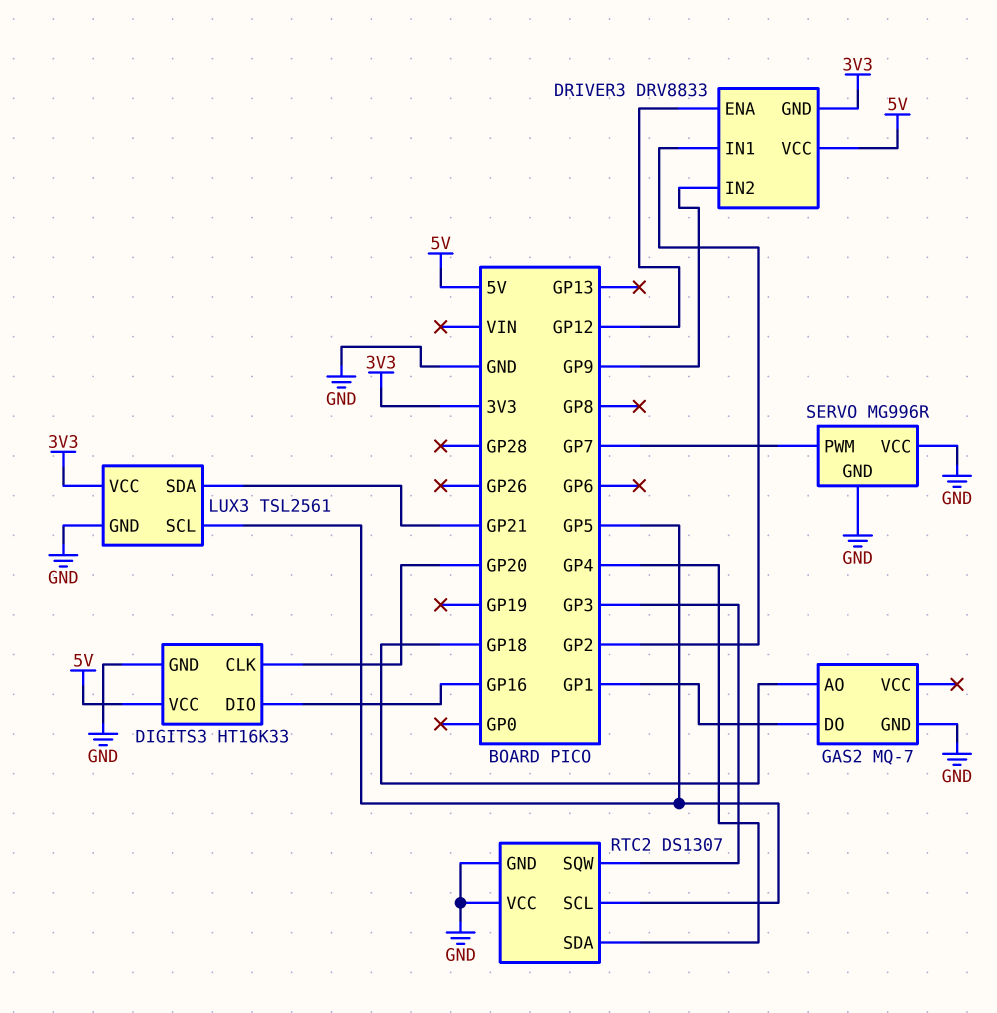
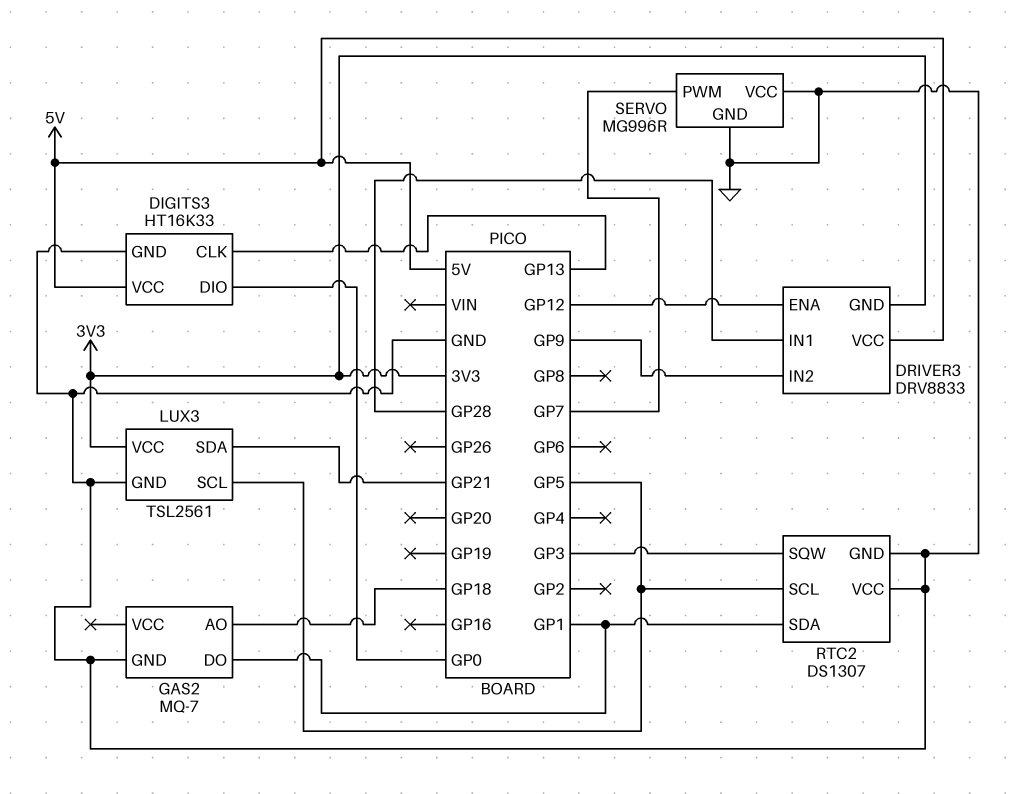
DIGITS3 pin CLK: GP20 -> GP13
DIGITS3 pin DIO: GP16 -> GP0
DRIVER3 pin IN1: GP2 -> GP28
RTC2 pin SDA: GP4 -> GP1

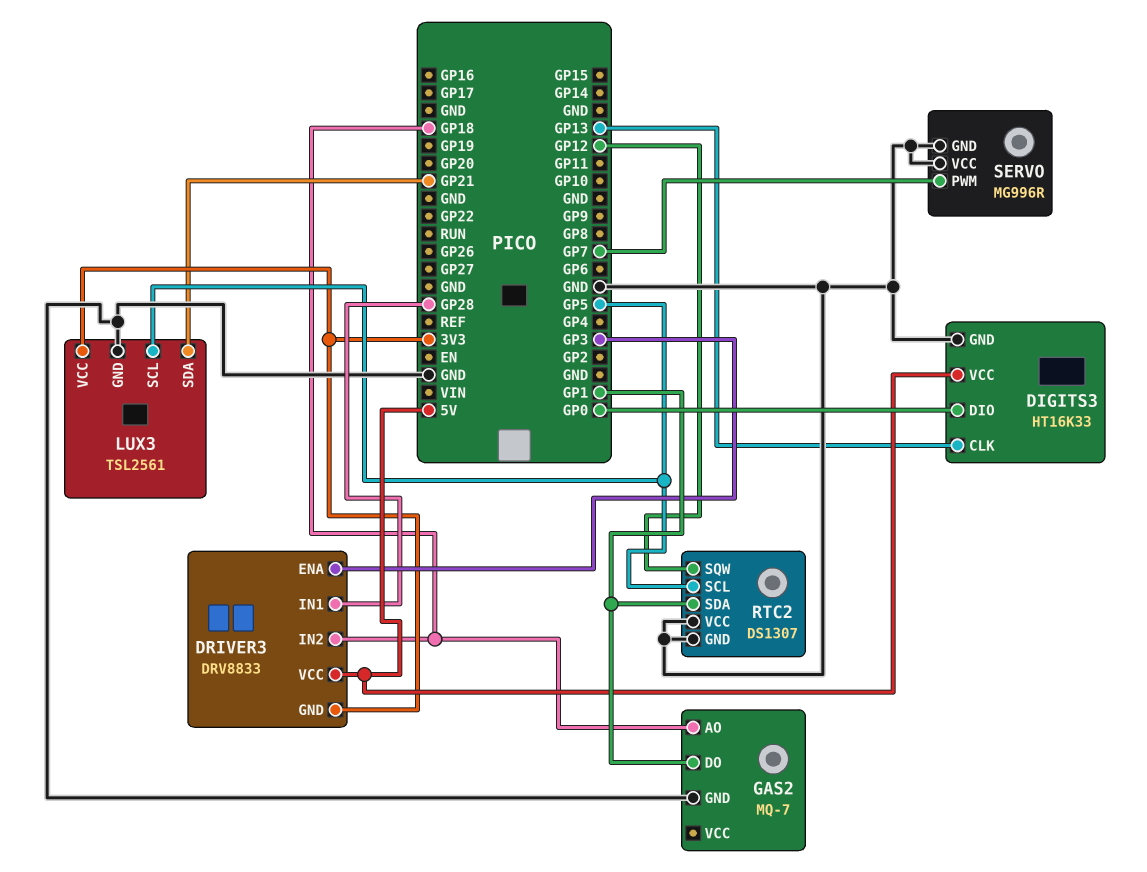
DRIVER3 pin ENA: GP12 -> GP3
DRIVER3 pin IN2: GP9 -> GP18
RTC2 pin SQW: GP3 -> GP12

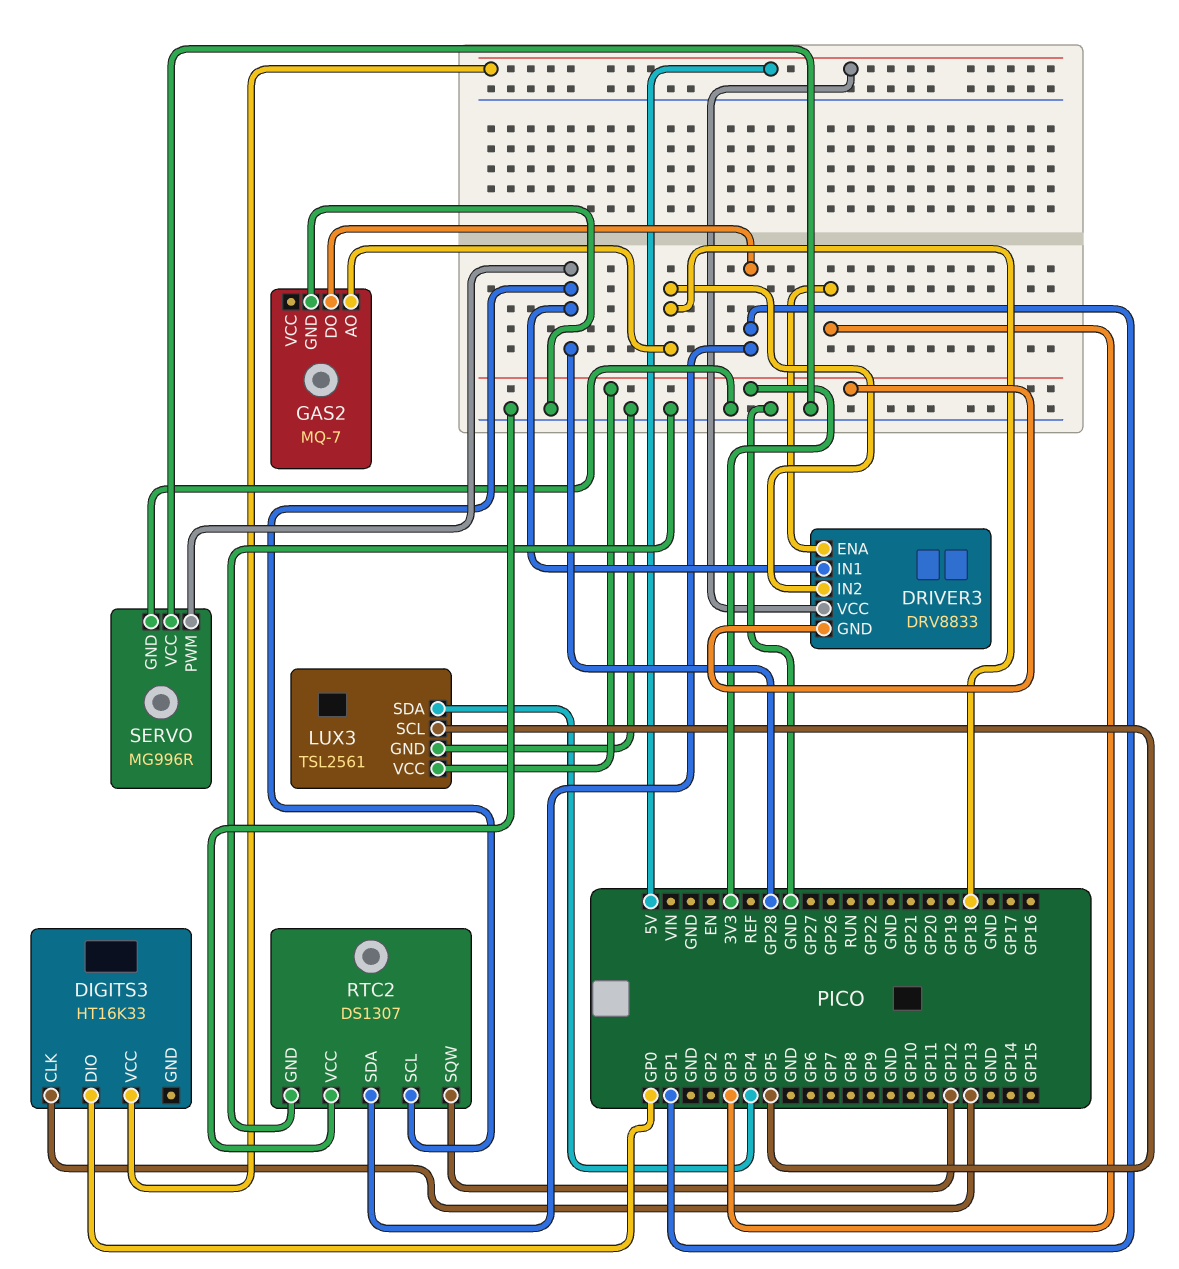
DIGITS3 pin GND: GND -> none
LUX3 pin SDA: GP21 -> GP4
RTC2 pin SCL: GP5 -> GP28
SERVO pin PWM: GP7 -> GP28

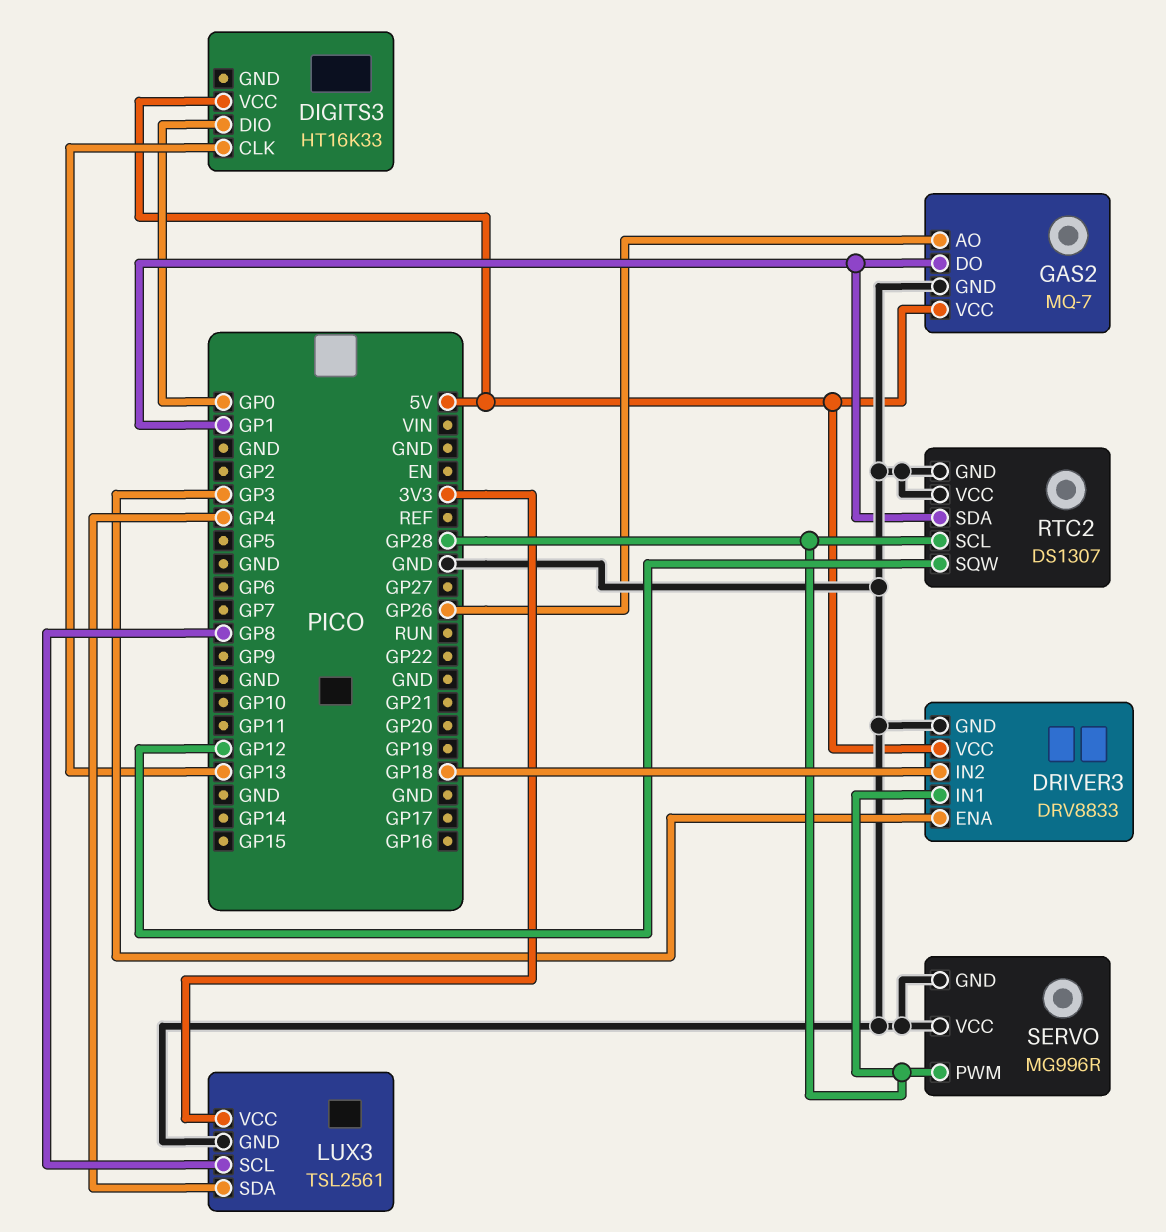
DRIVER3 pin GND: 3V3 -> GND
GAS2 pin AO: GP18 -> GP26
GAS2 pin VCC: none -> 5V
LUX3 pin SCL: GP5 -> GP8

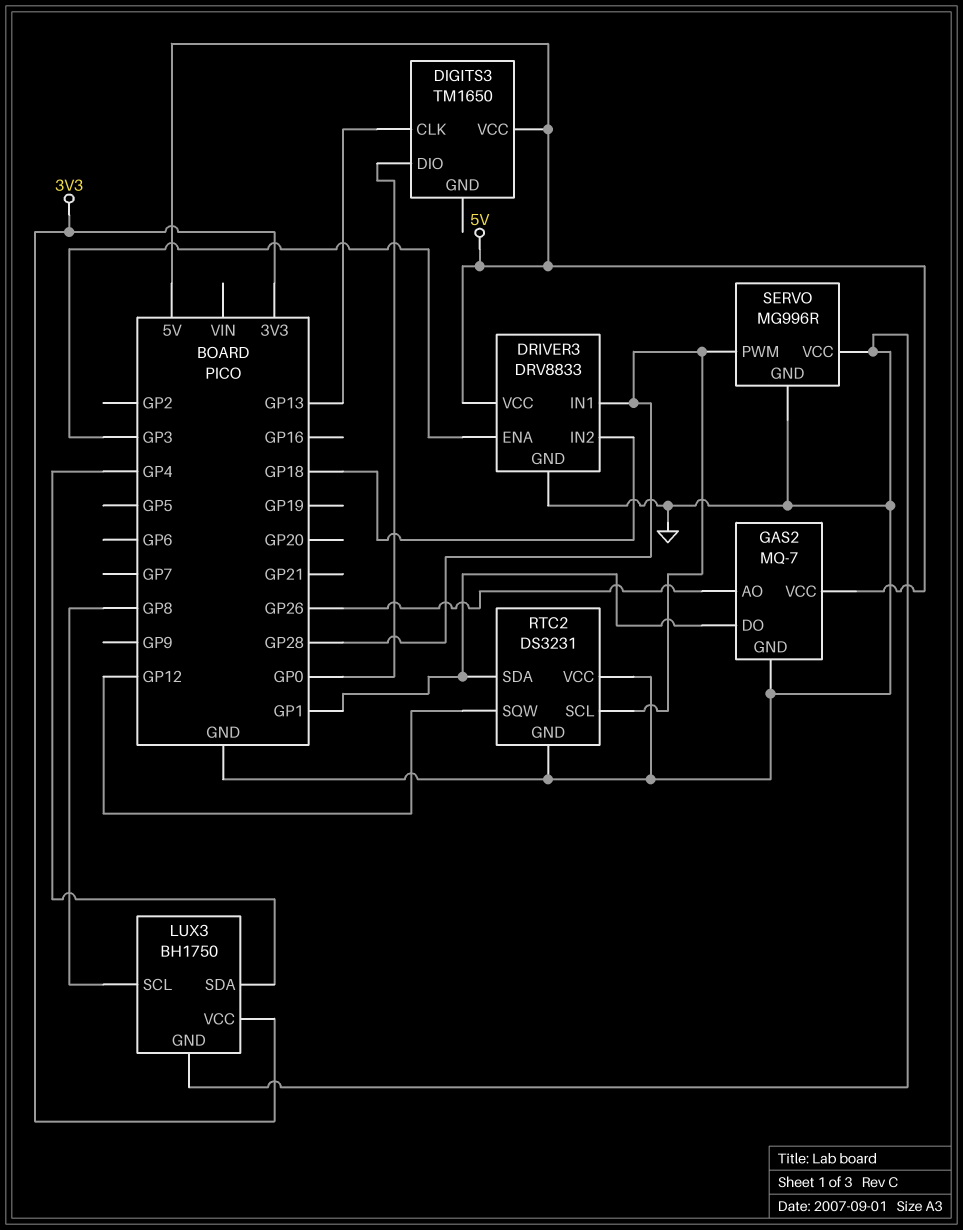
DIGITS3: HT16K33 -> TM1650
LUX3: TSL2561 -> BH1750
RTC2: DS1307 -> DS3231

